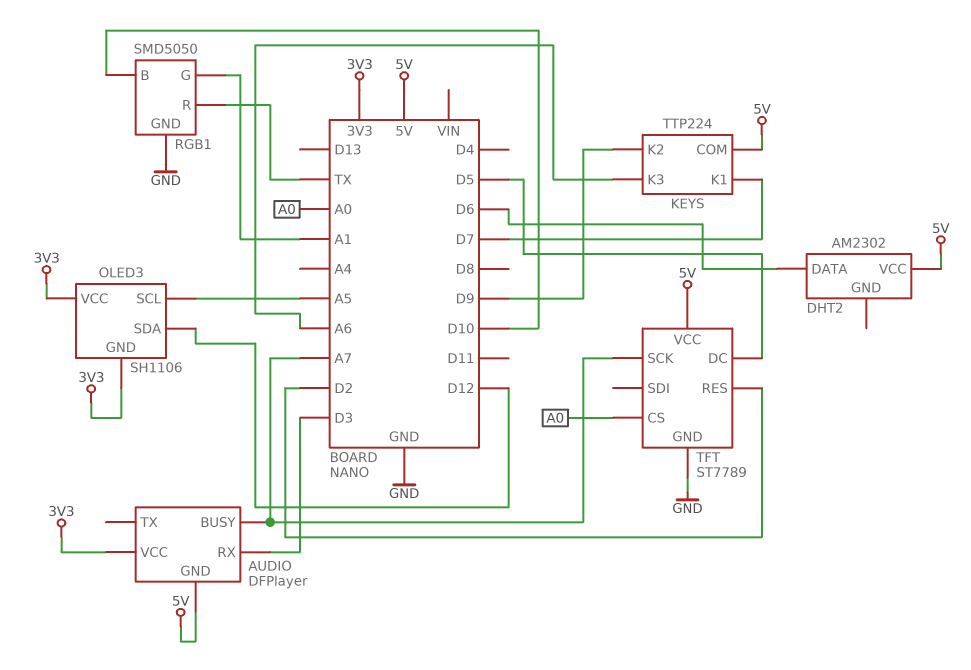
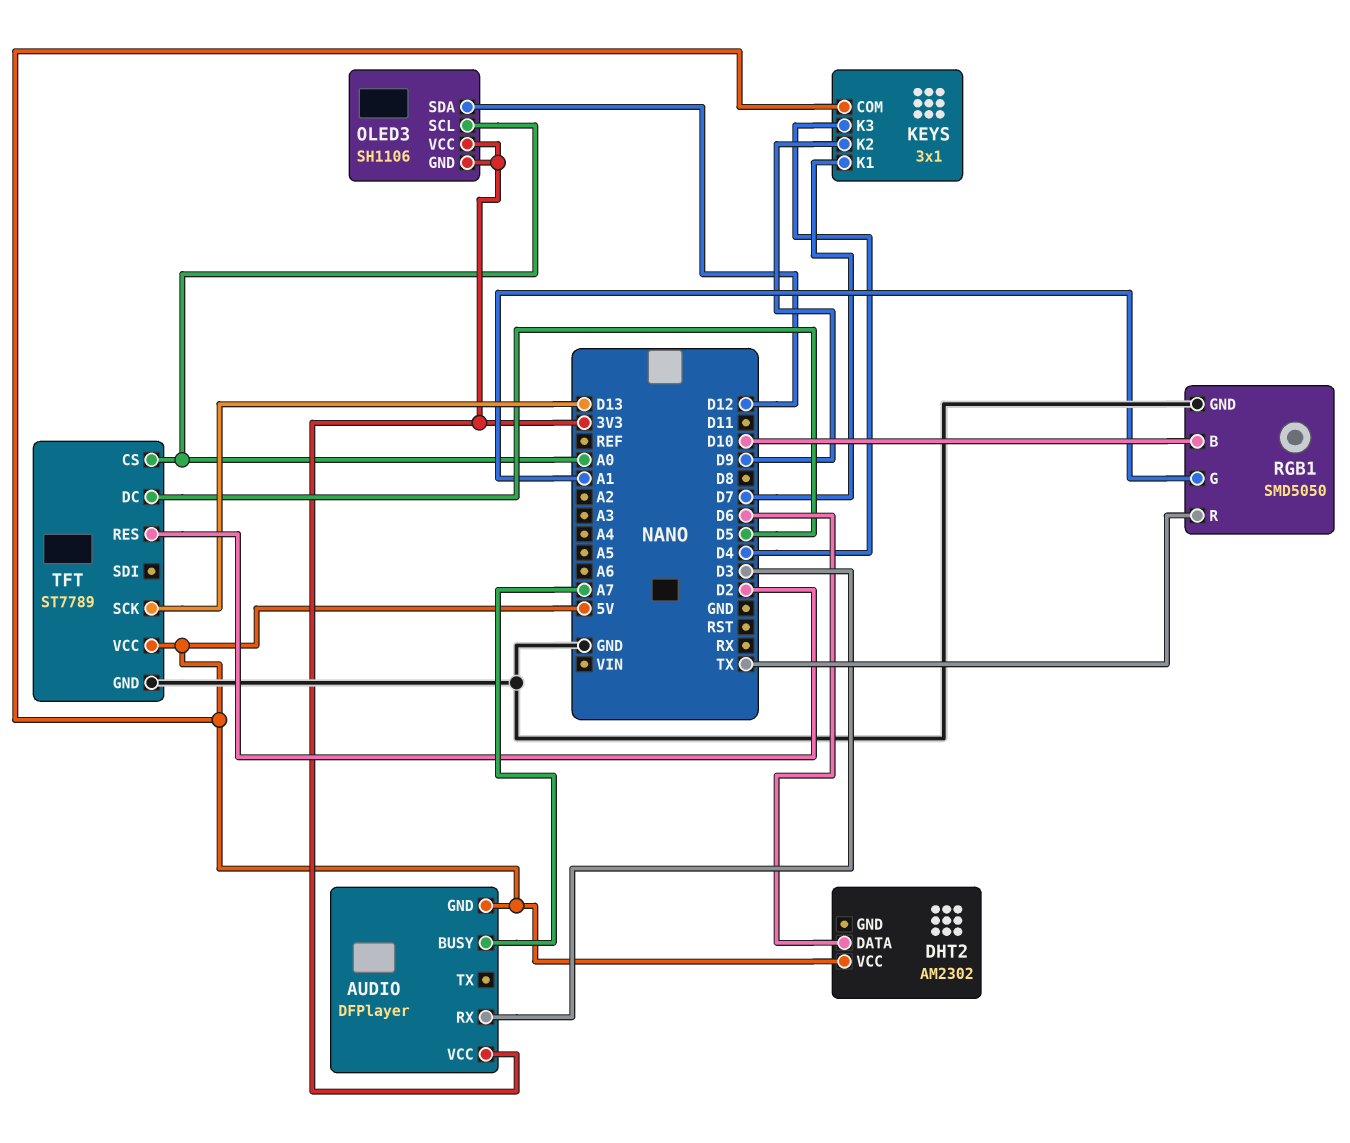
KEYS: TTP224 -> 3x1
KEYS pin K3: A6 -> D4
OLED3 pin SCL: A5 -> A0
TFT pin SCK: A7 -> D13

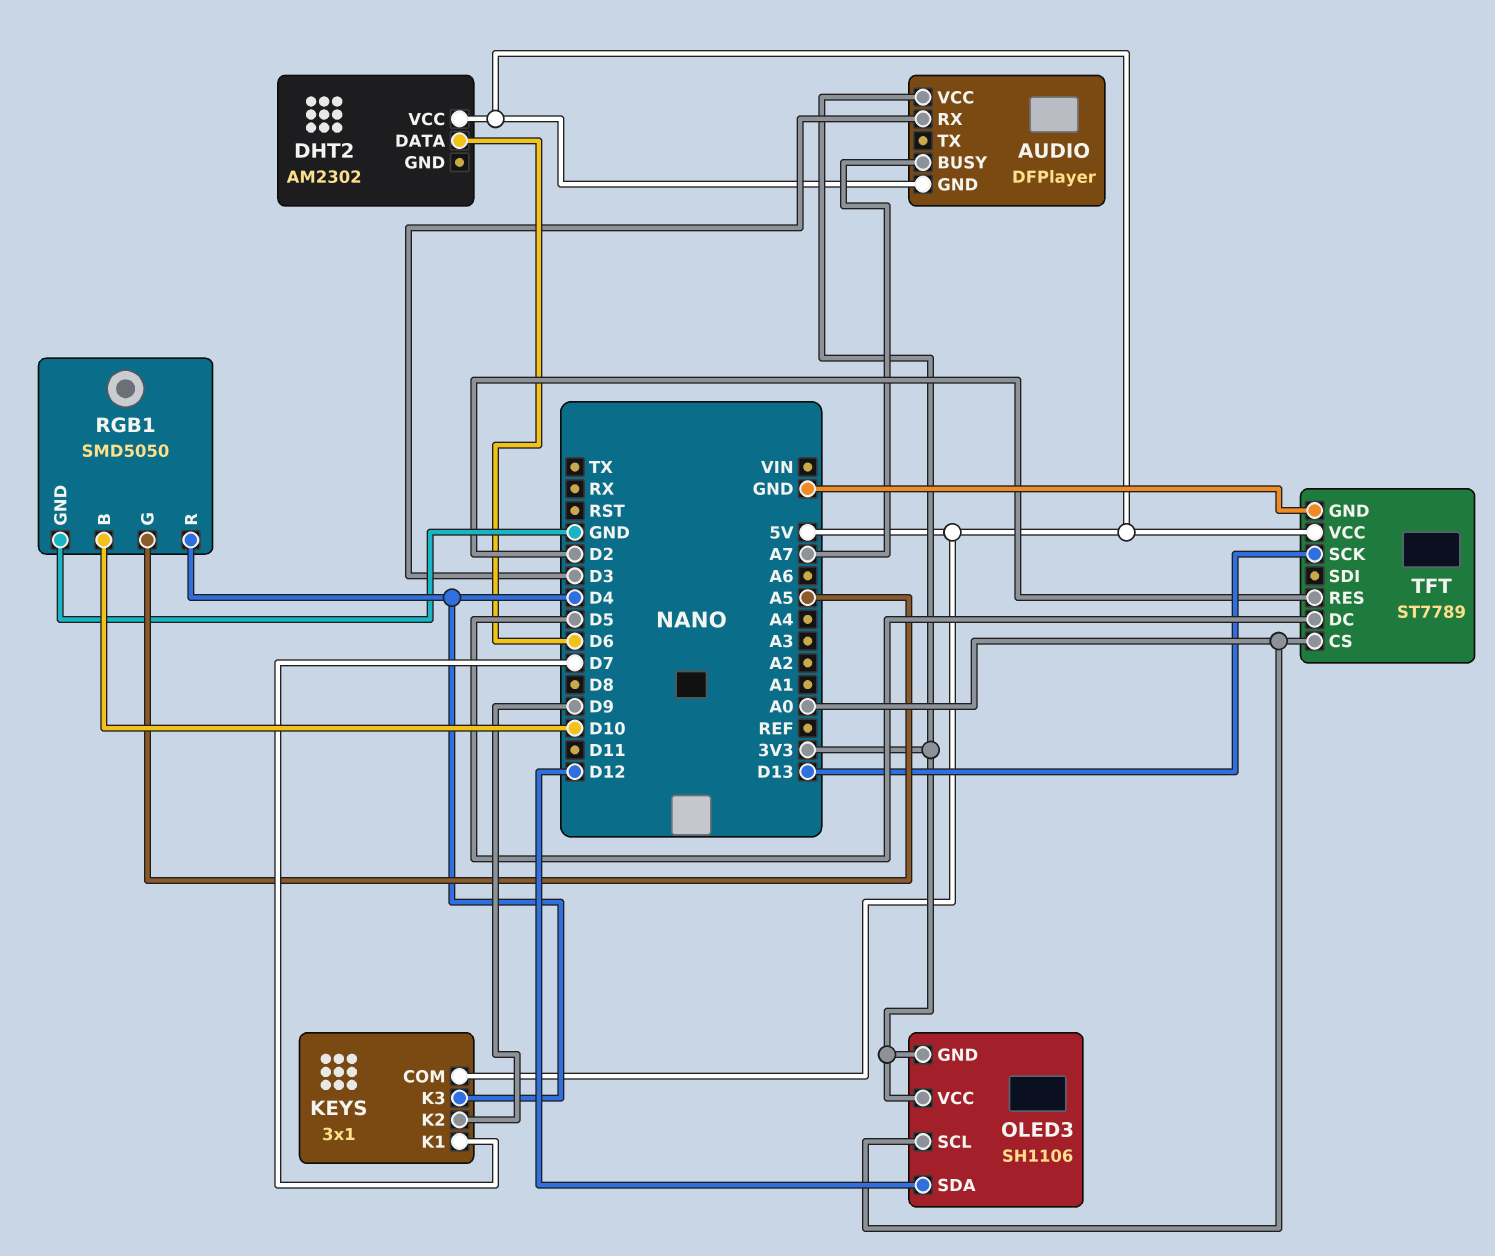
RGB1 pin G: A1 -> A5
RGB1 pin R: TX -> D4

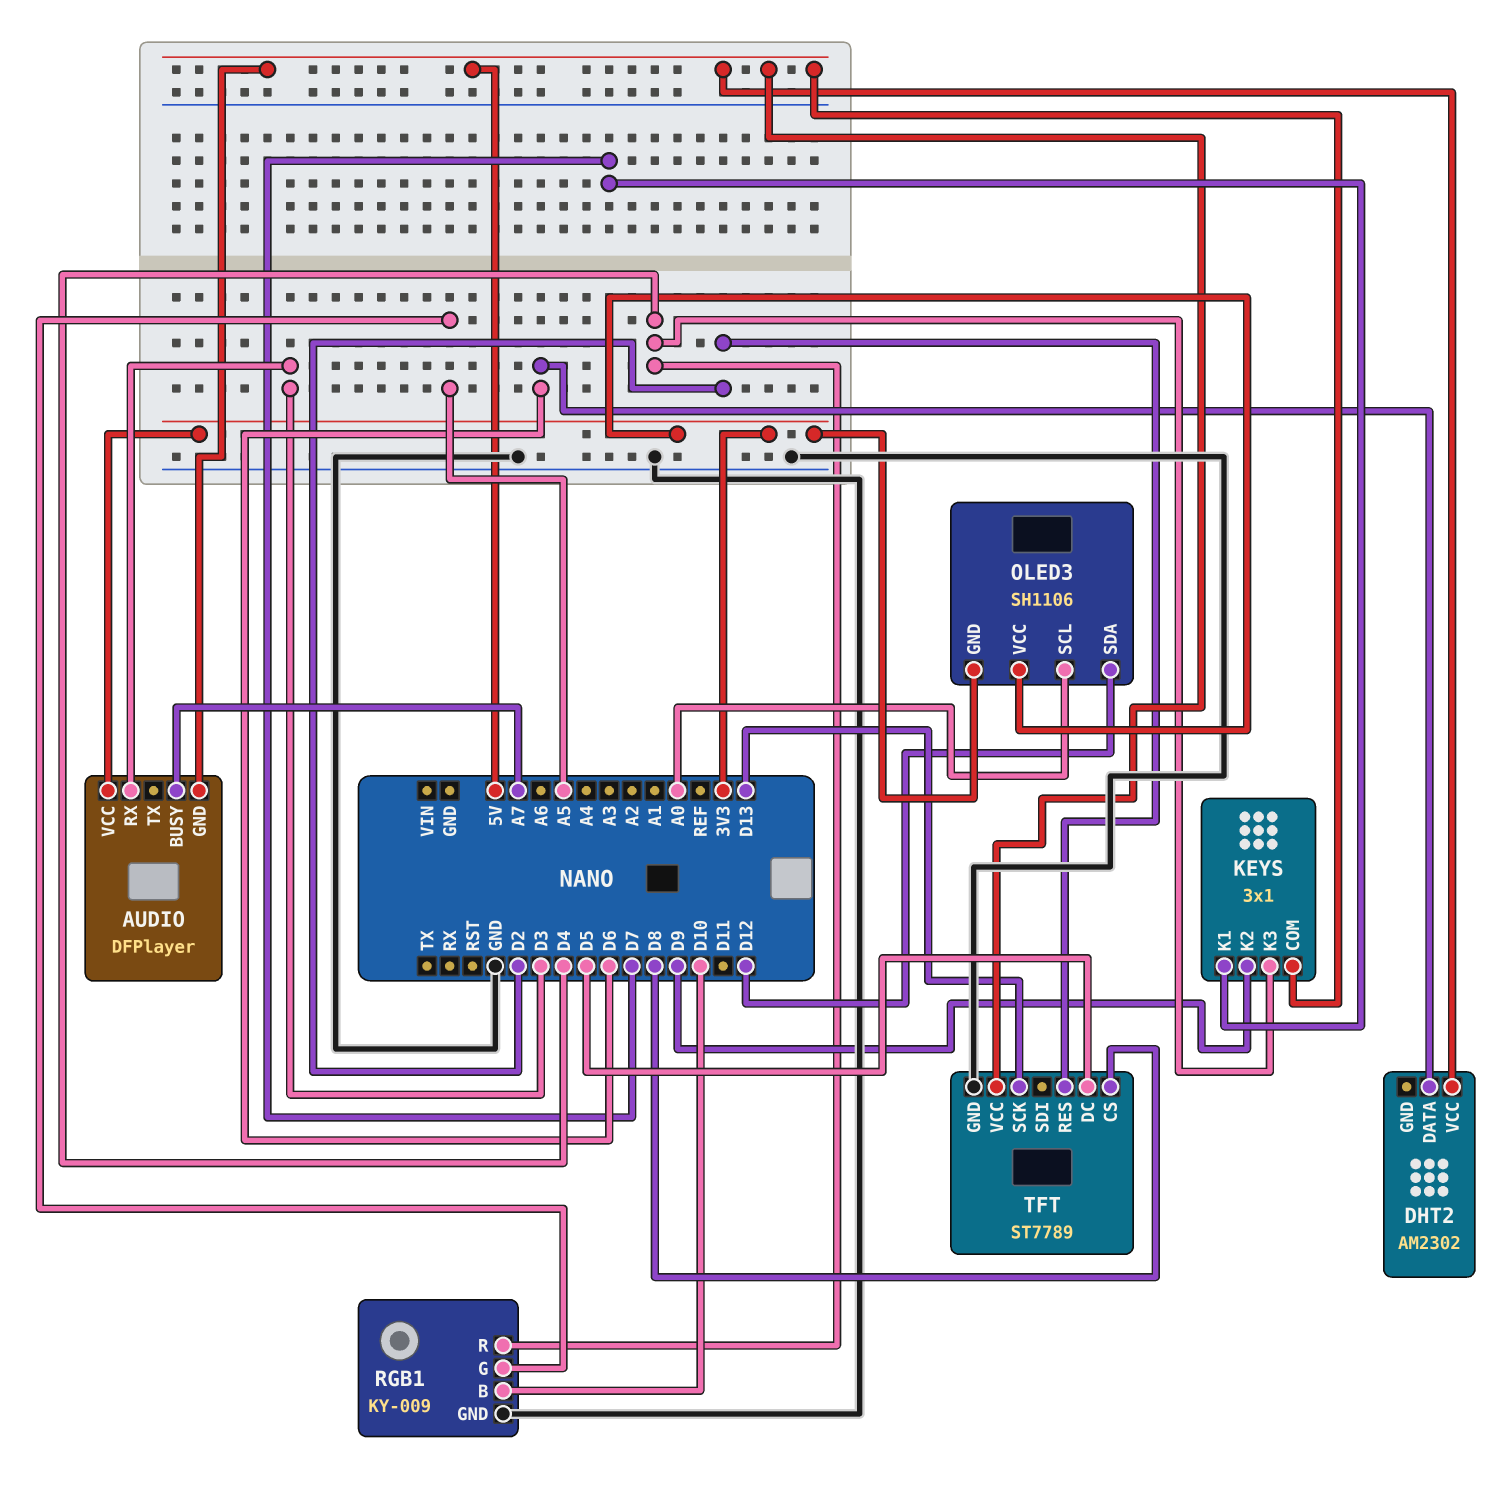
RGB1: SMD5050 -> KY-009
TFT pin CS: A0 -> D8

